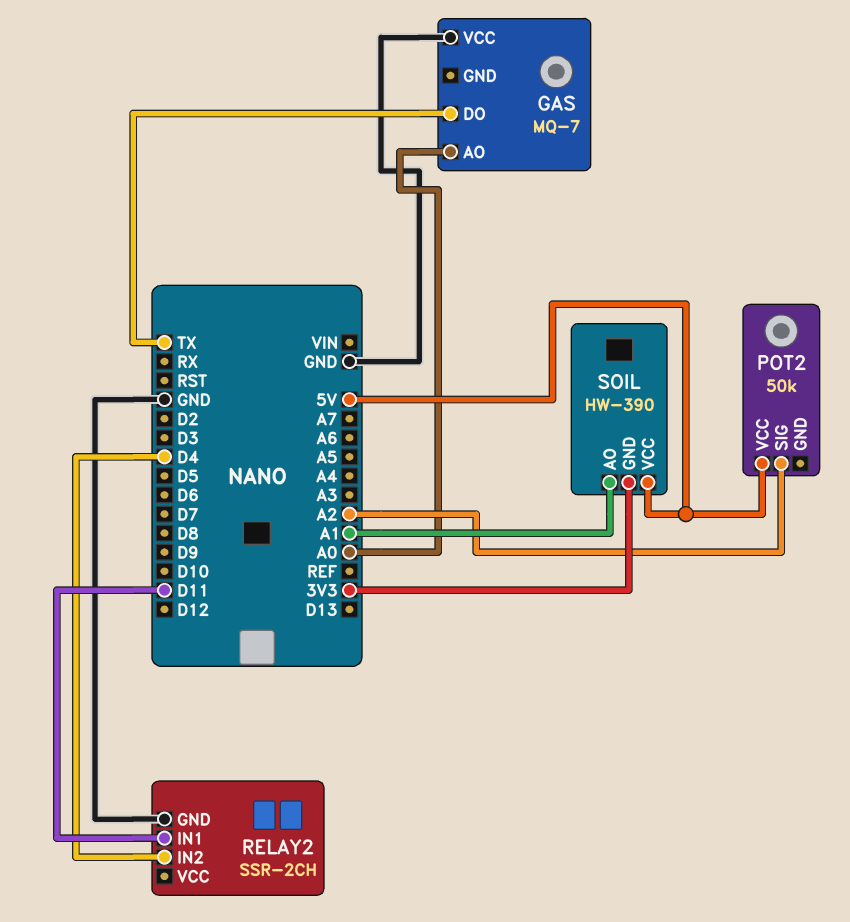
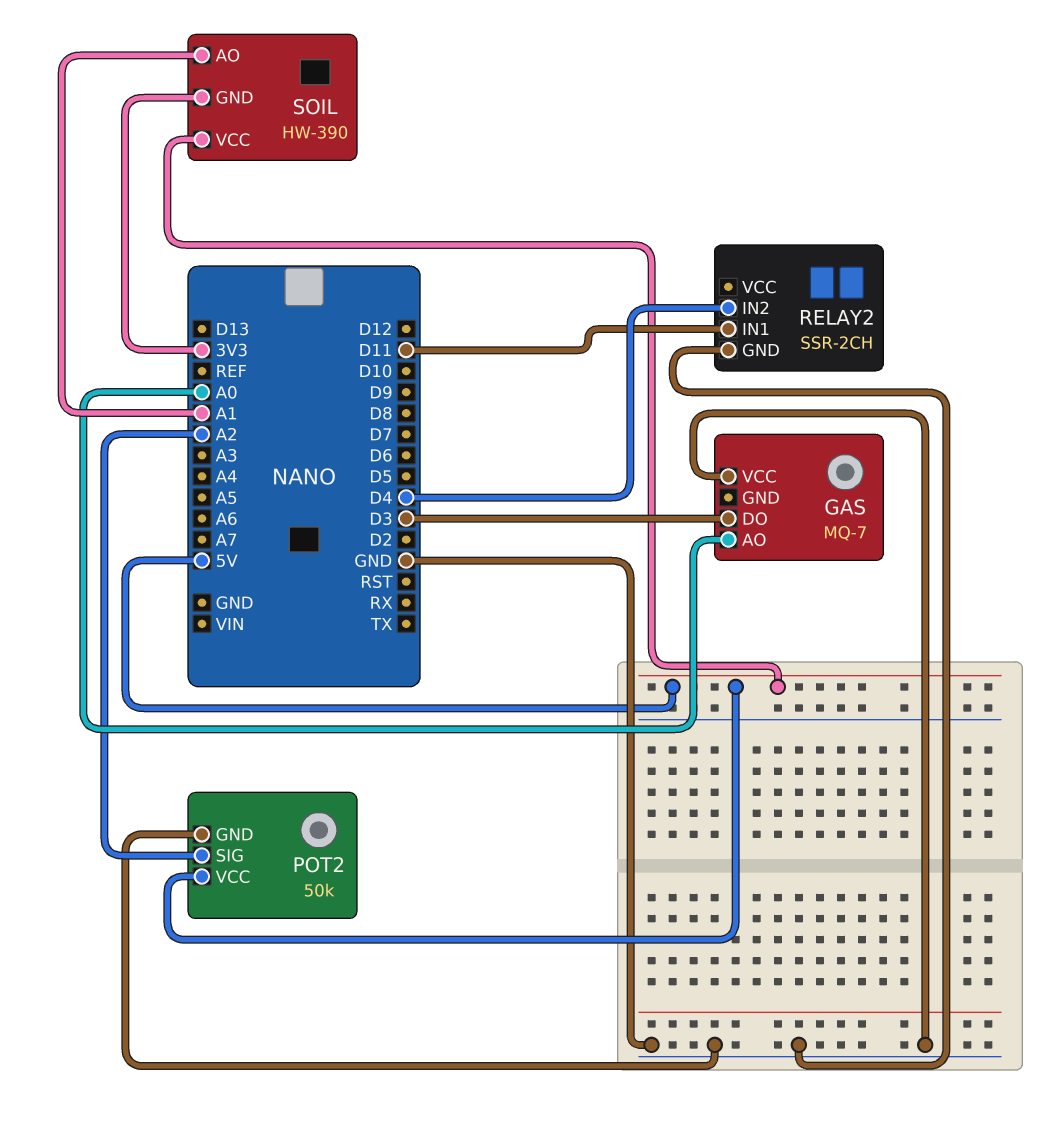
GAS pin DO: TX -> D3
POT2 pin GND: none -> GND

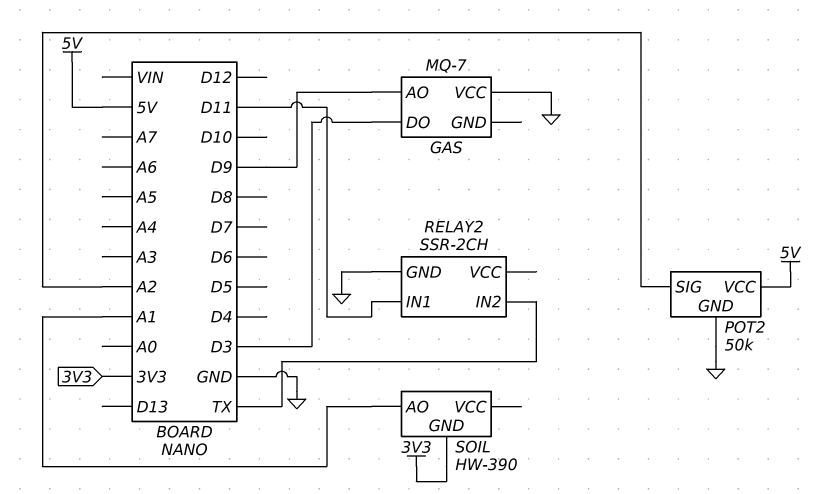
GAS pin AO: A0 -> D9
RELAY2 pin IN2: D4 -> TX
SOIL pin VCC: 5V -> none

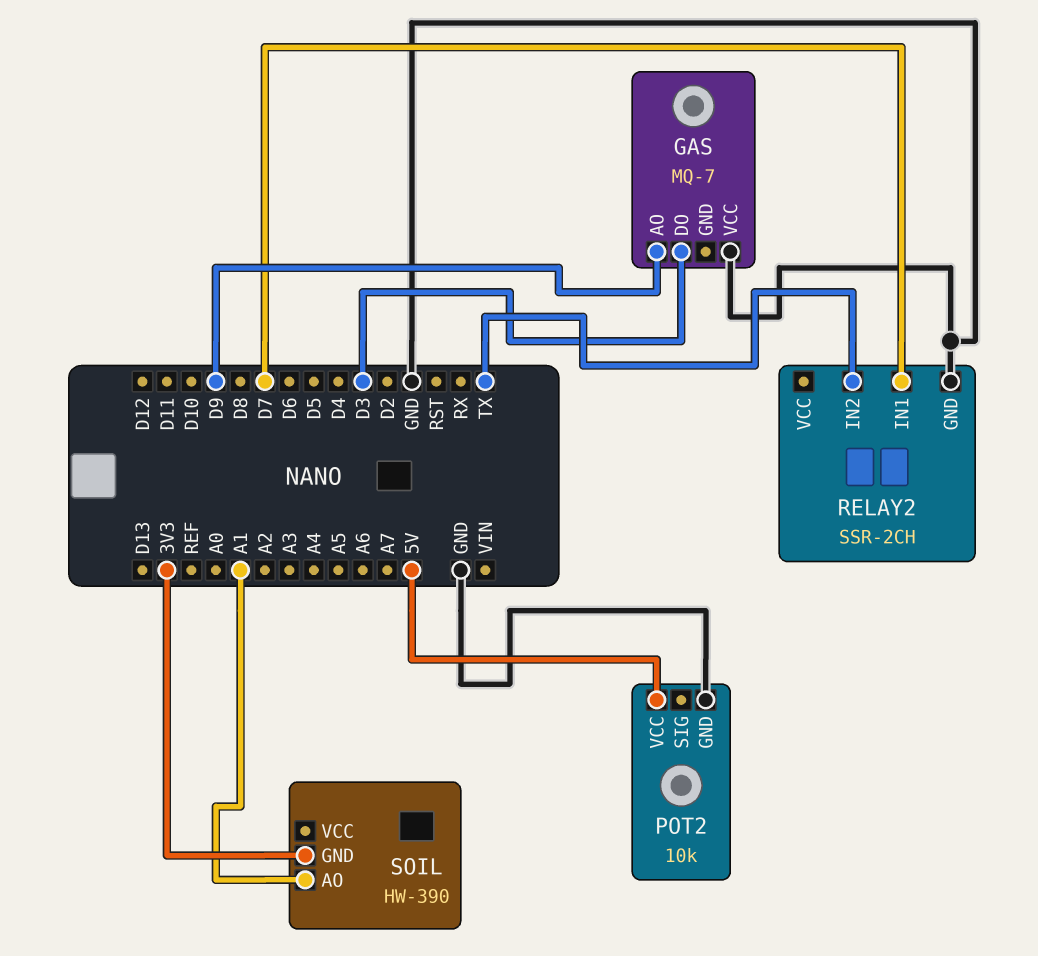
POT2: 50k -> 10k
POT2 pin SIG: A2 -> none
RELAY2 pin IN1: D11 -> D7

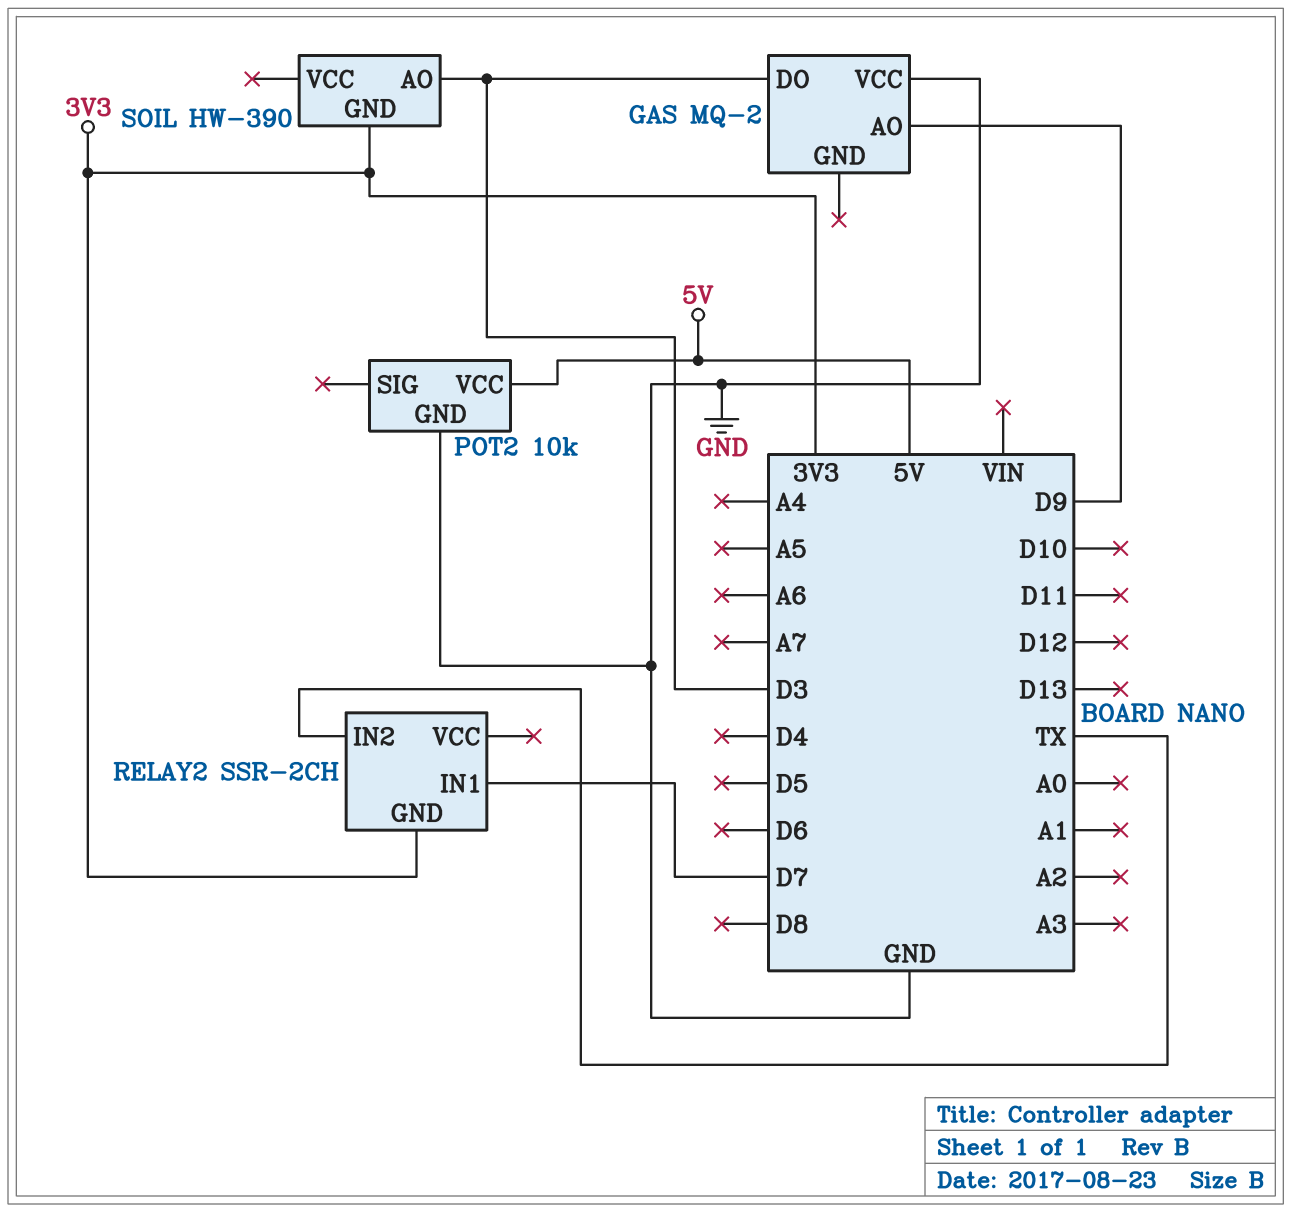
GAS: MQ-7 -> MQ-2
RELAY2 pin GND: GND -> 3V3
SOIL pin AO: A1 -> D3

